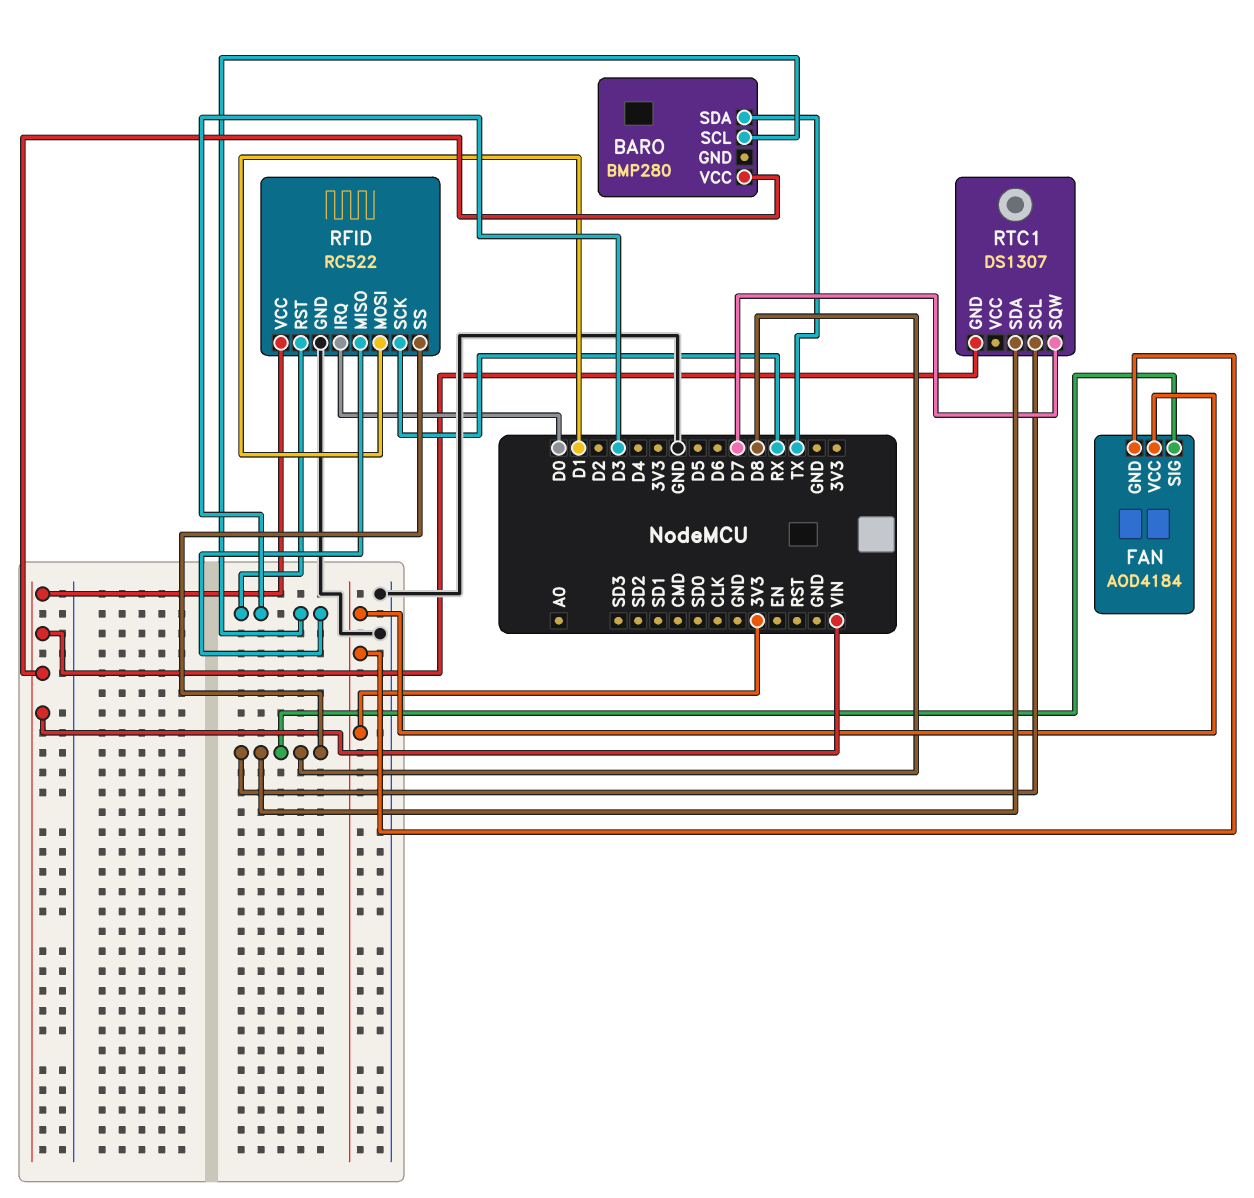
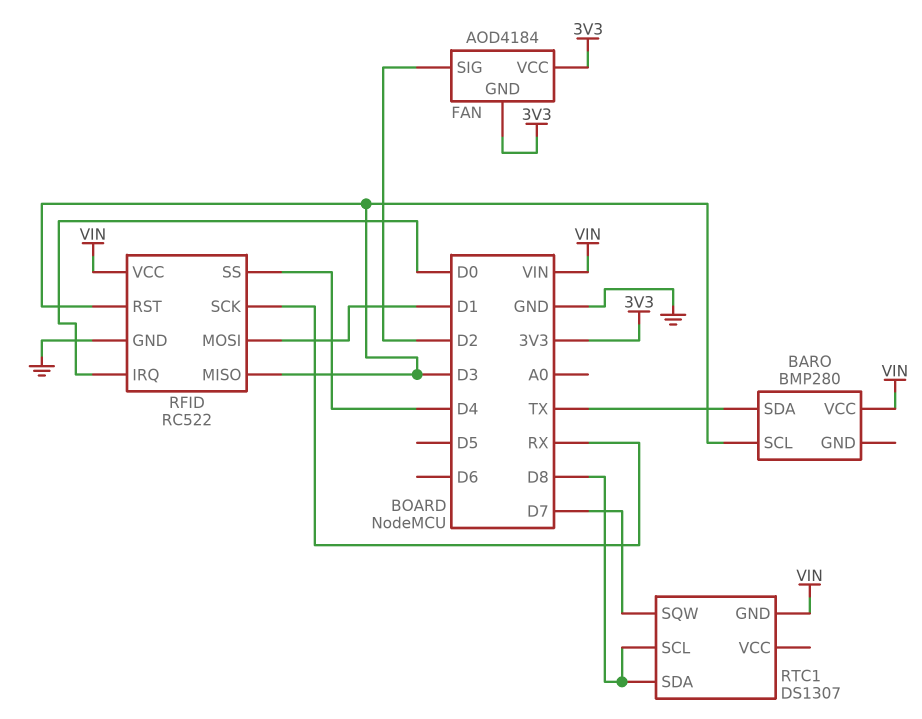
FAN pin SIG: D8 -> D2
RFID pin SS: D8 -> D4

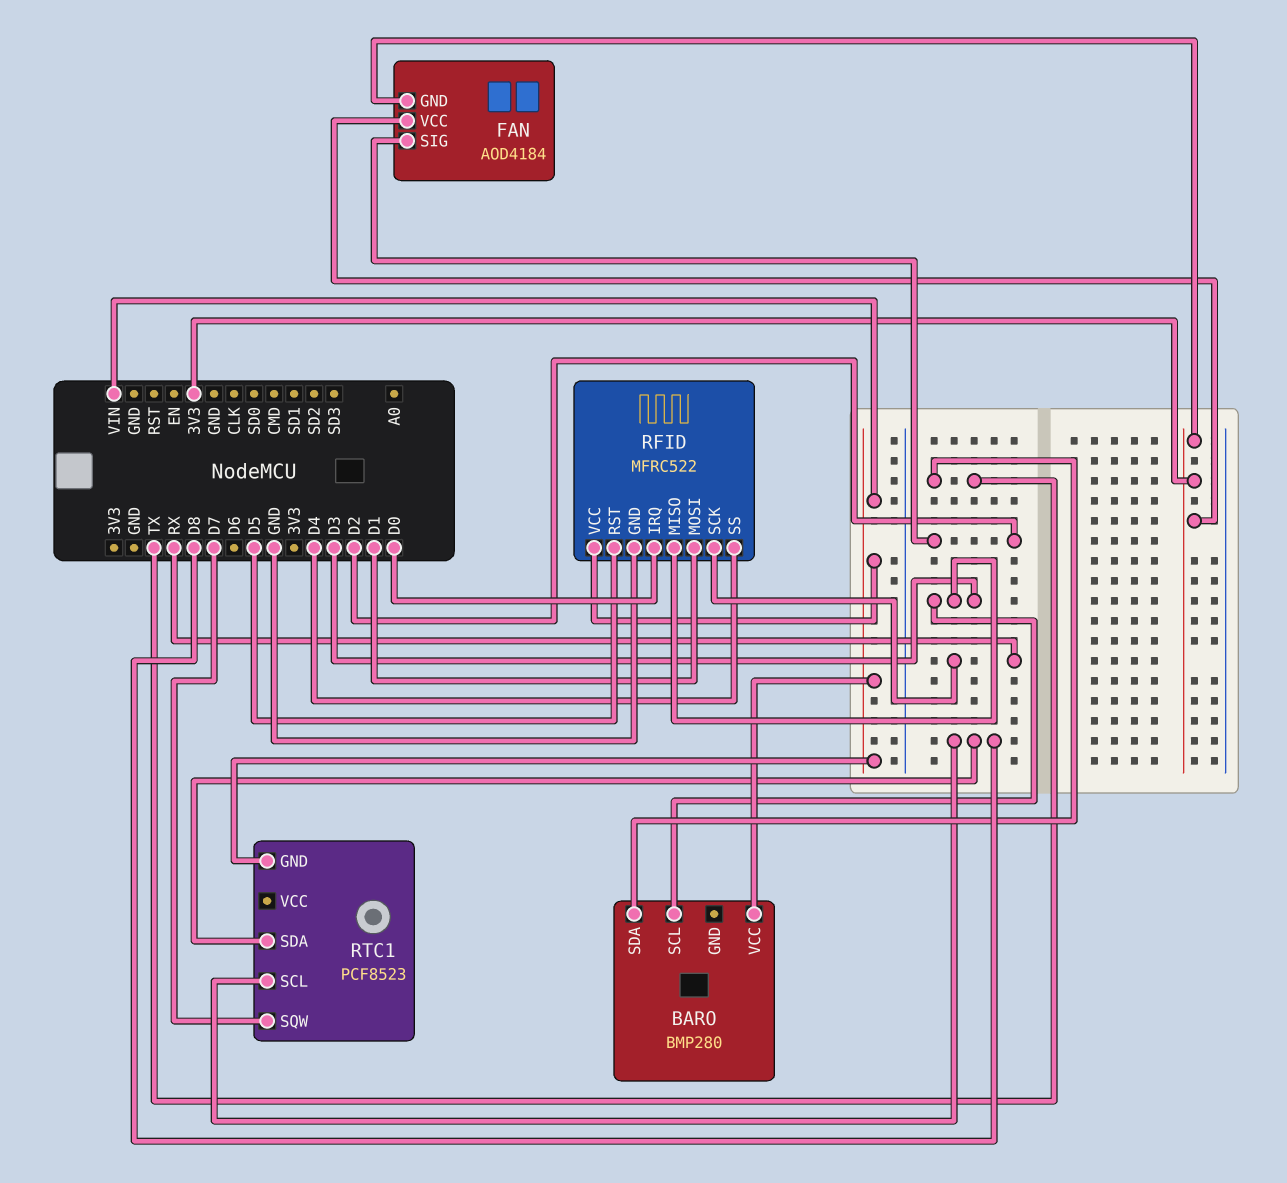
RFID: RC522 -> MFRC522
RFID pin RST: D3 -> D5
RTC1: DS1307 -> PCF8523

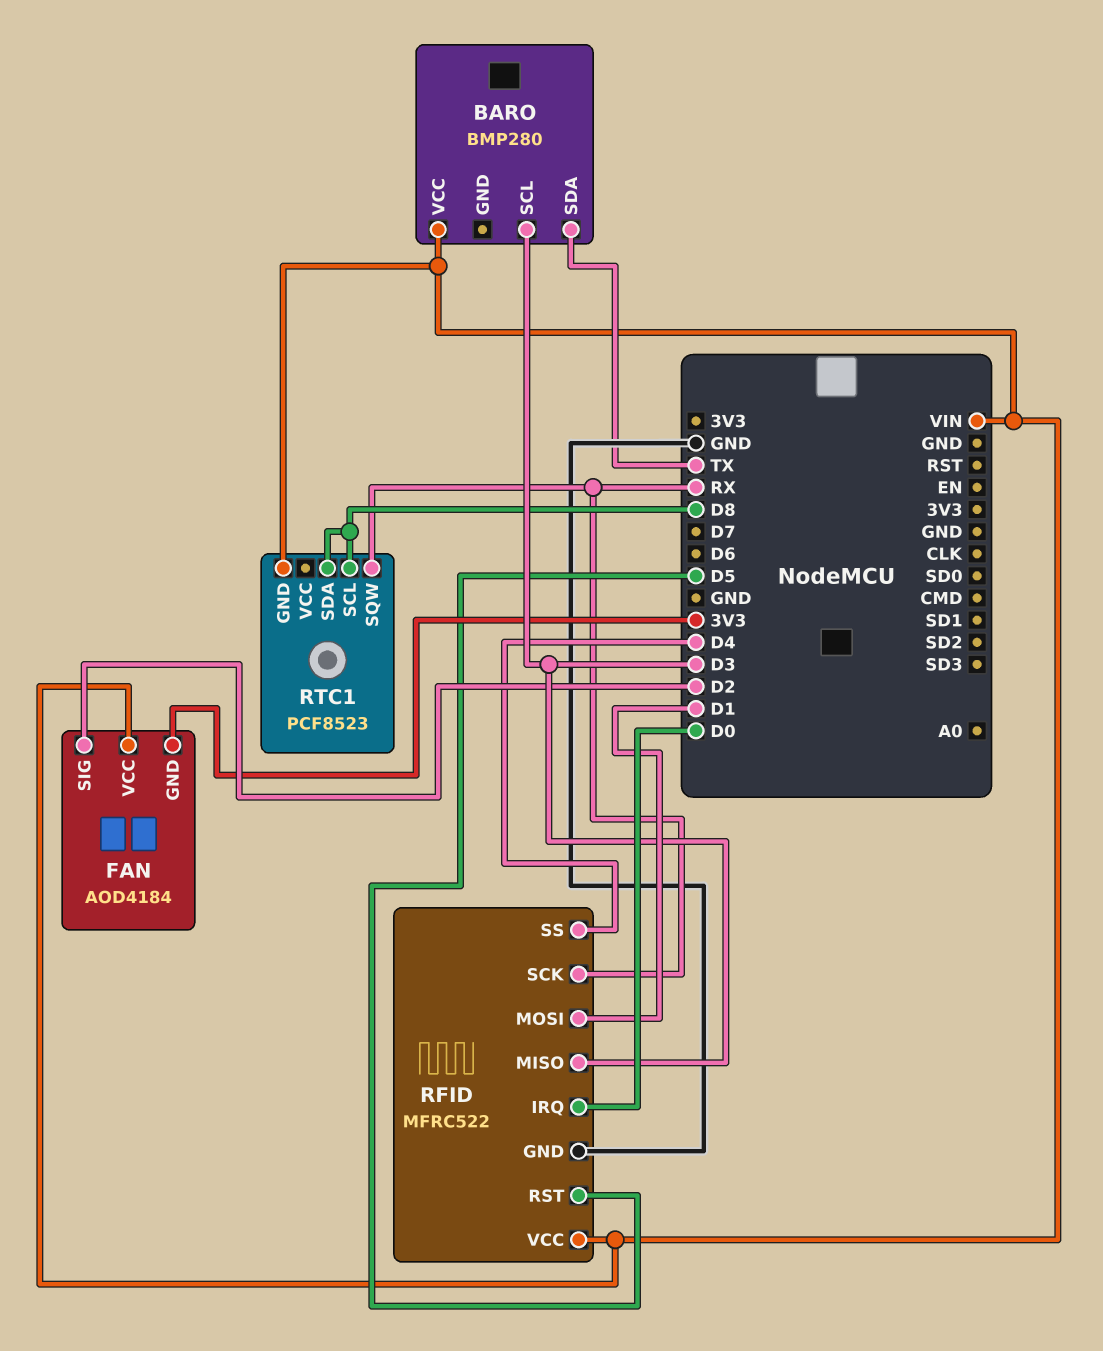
FAN pin VCC: 3V3 -> VIN
RTC1 pin SQW: D7 -> RX

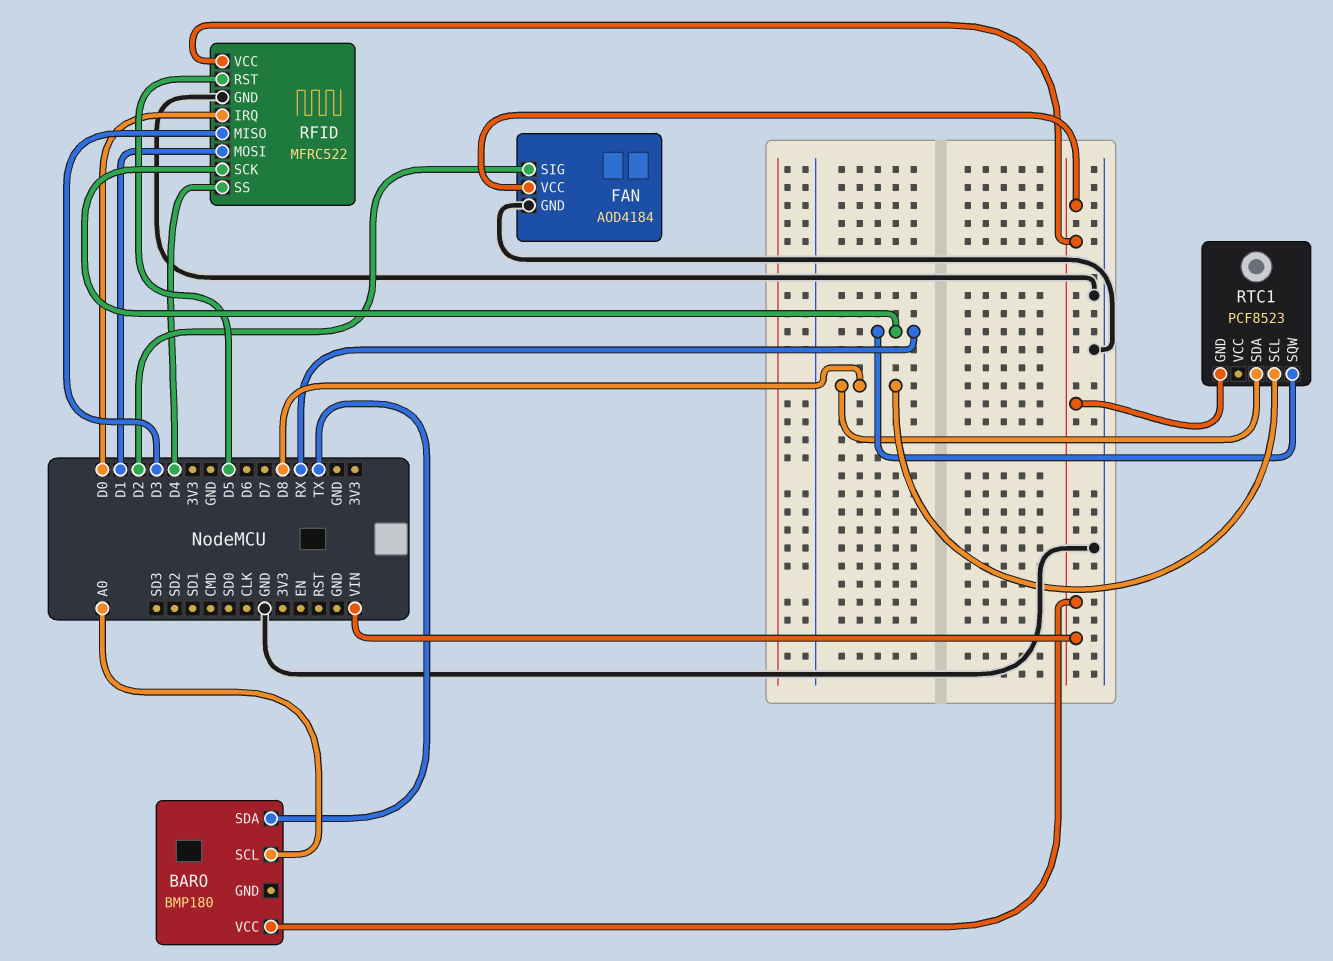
BARO: BMP280 -> BMP180
BARO pin SCL: D3 -> A0
FAN pin GND: 3V3 -> GND

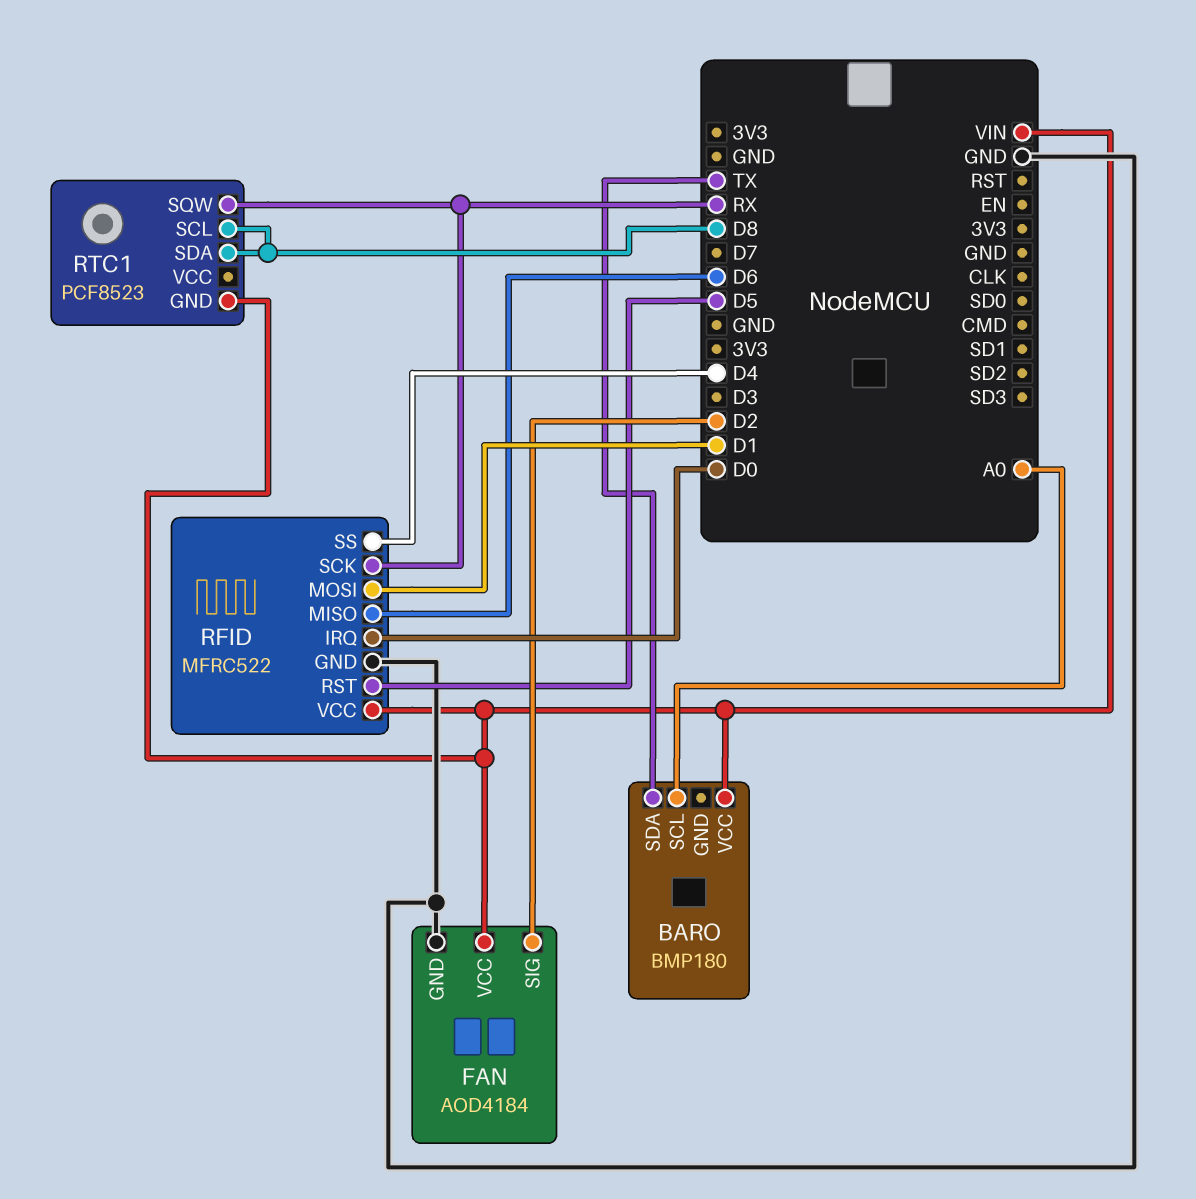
RFID pin MISO: D3 -> D6

